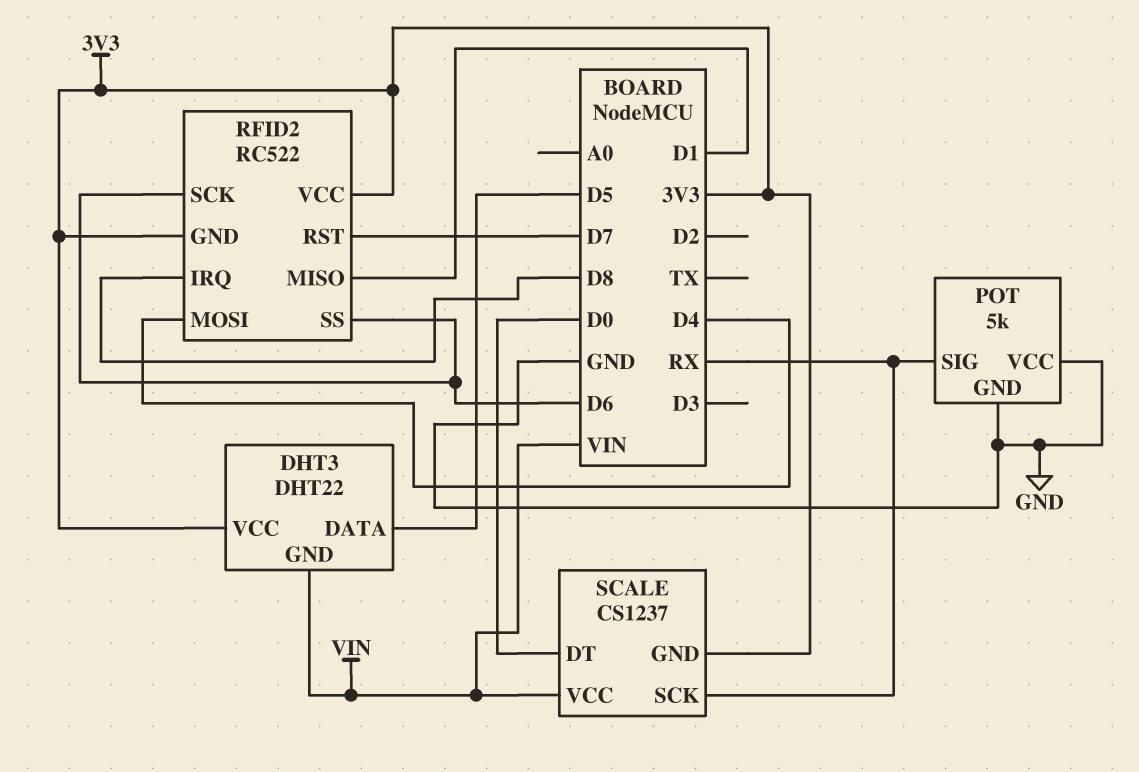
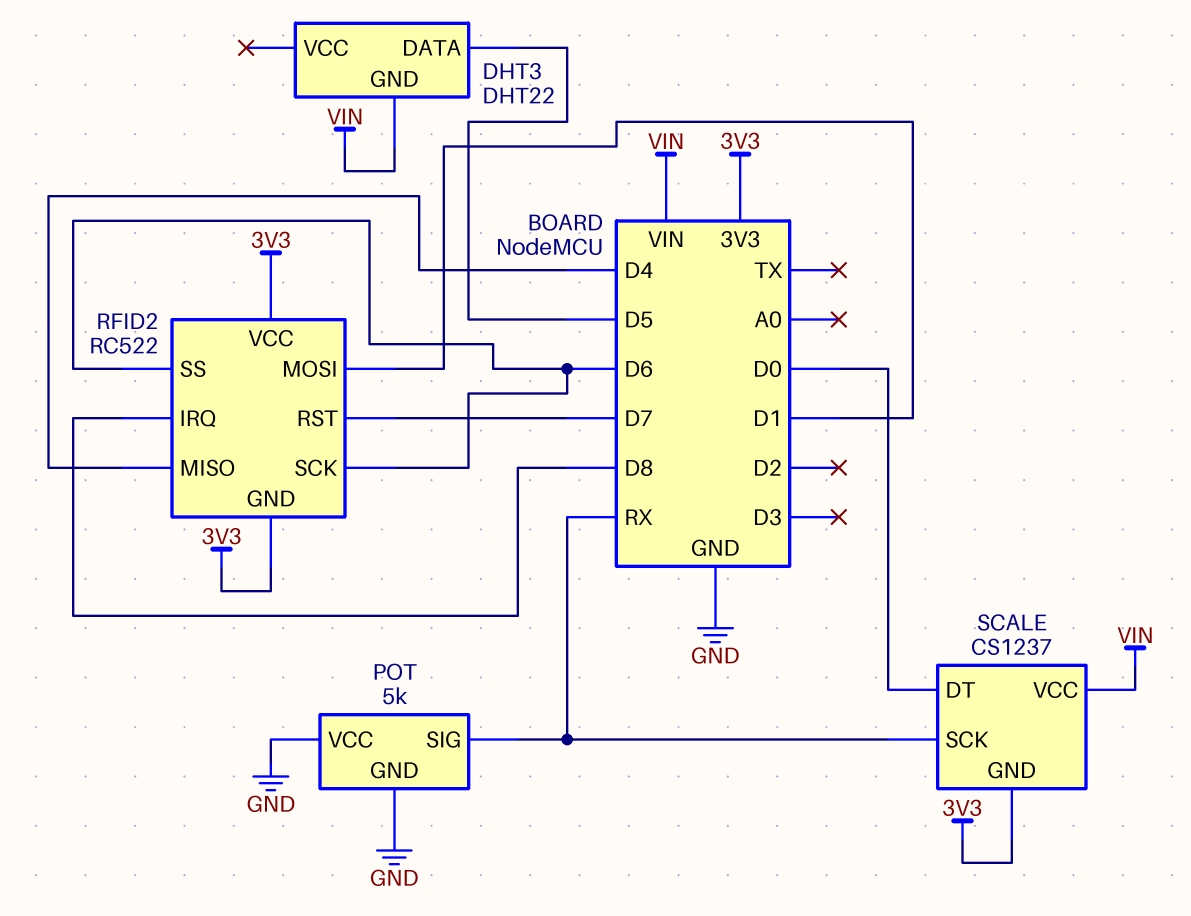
DHT3 pin VCC: 3V3 -> none
RFID2 pin MISO: D1 -> D4
RFID2 pin MOSI: D4 -> D1

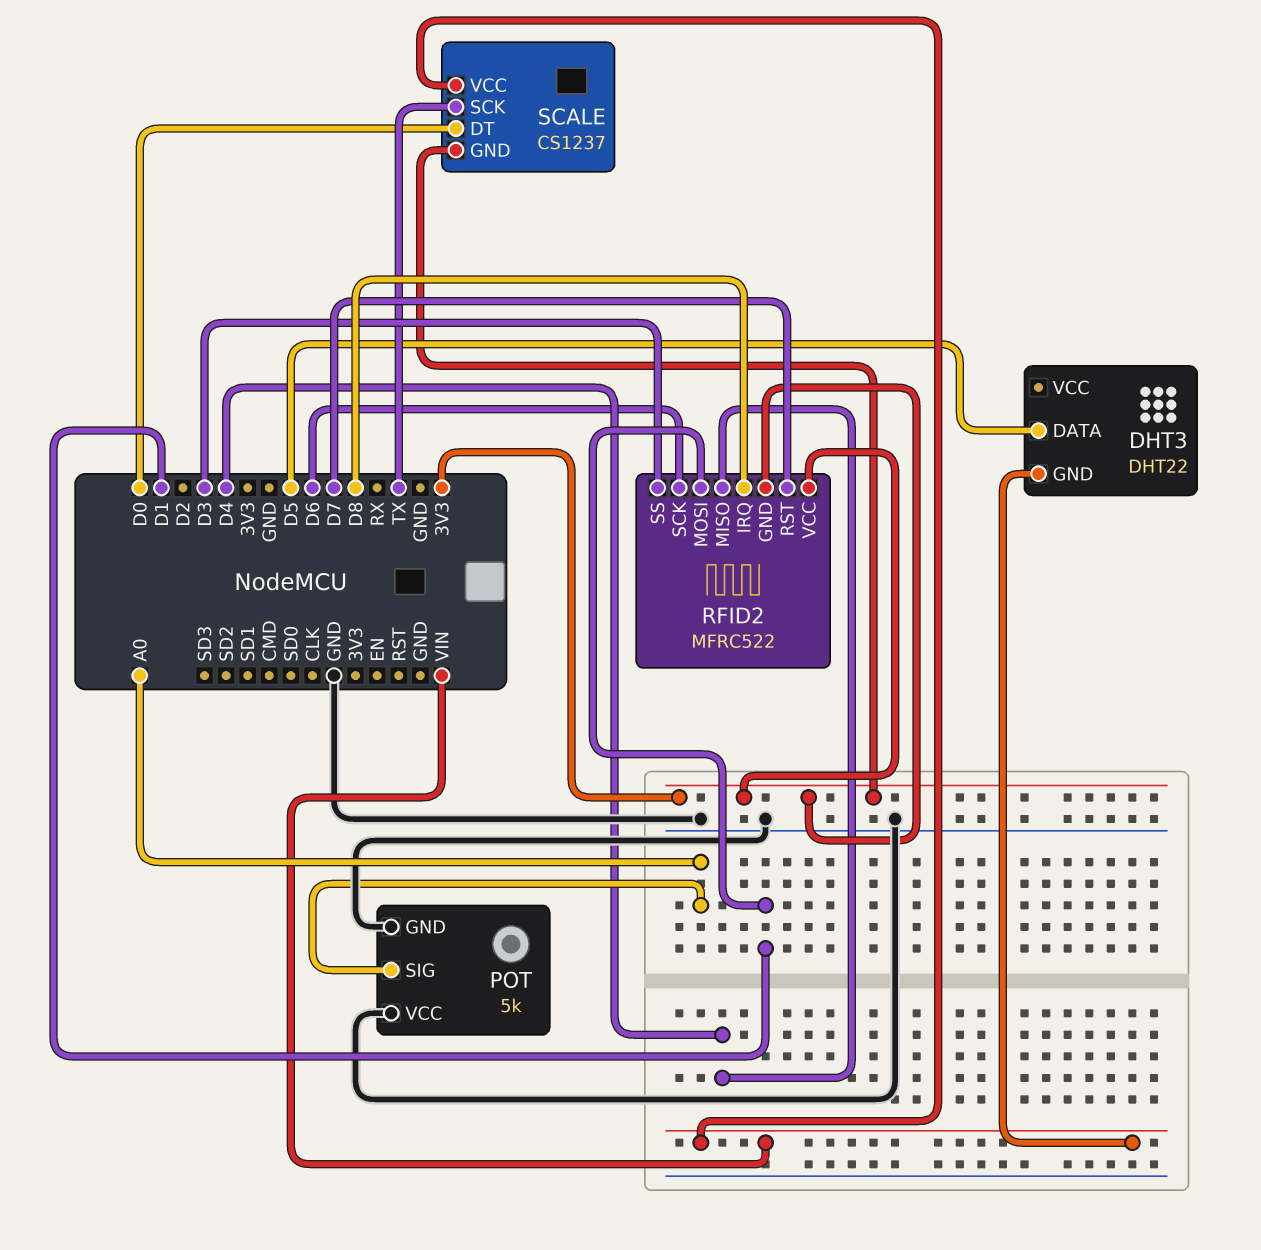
POT pin SIG: RX -> A0
RFID2: RC522 -> MFRC522
RFID2 pin SS: D6 -> D3
SCALE pin SCK: RX -> TX

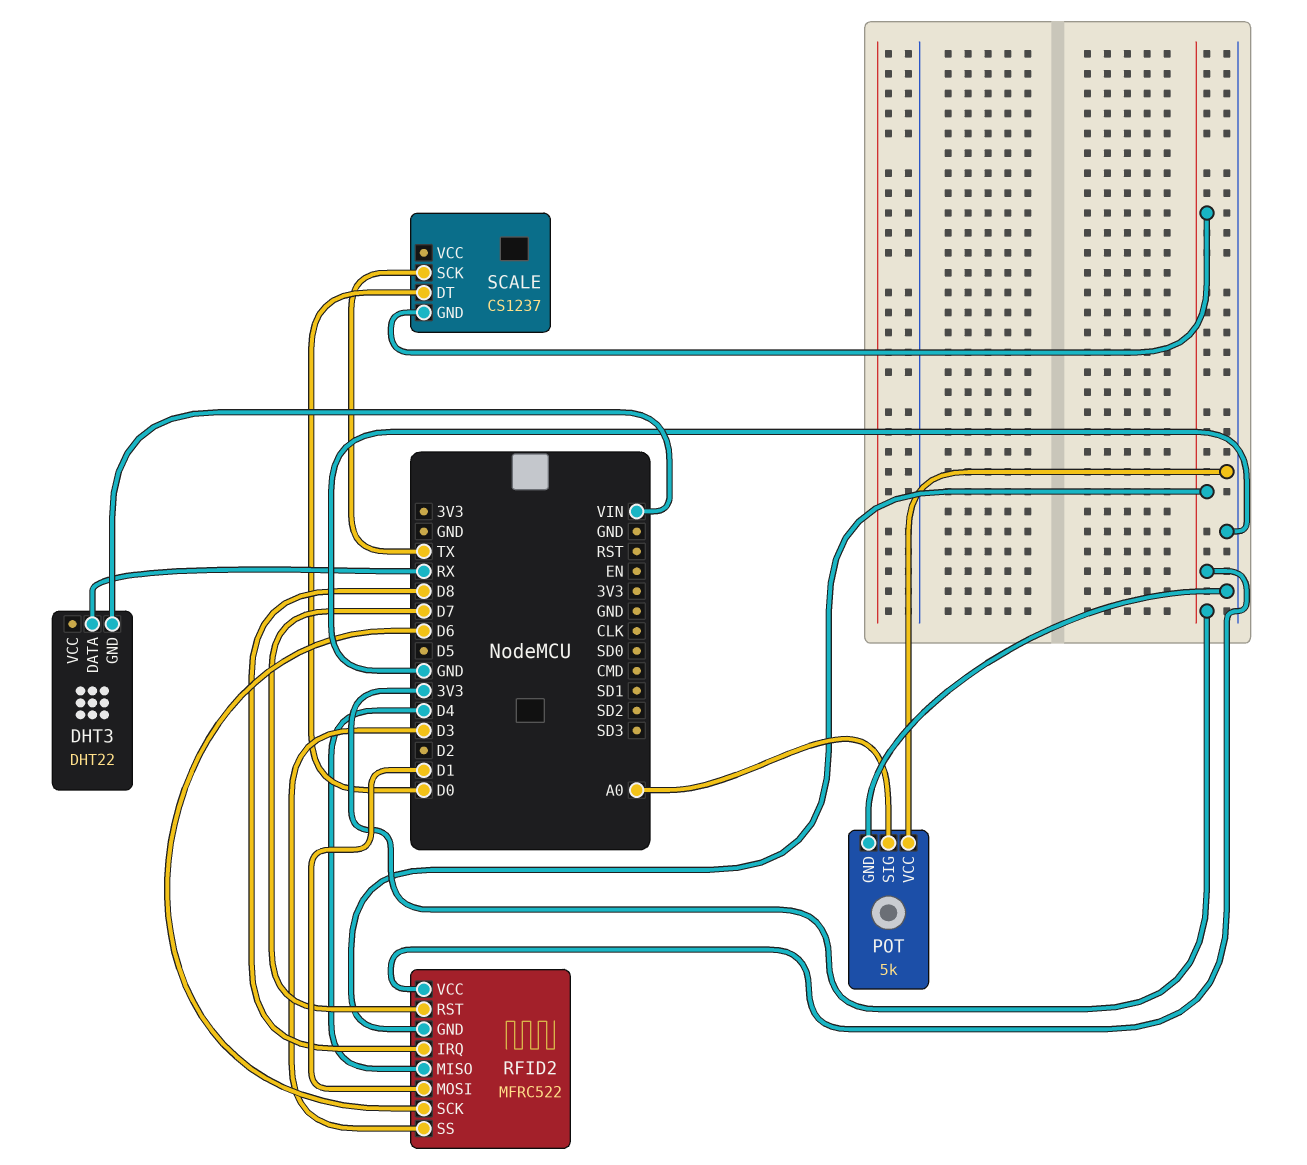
DHT3 pin DATA: D5 -> RX
SCALE pin VCC: VIN -> none

